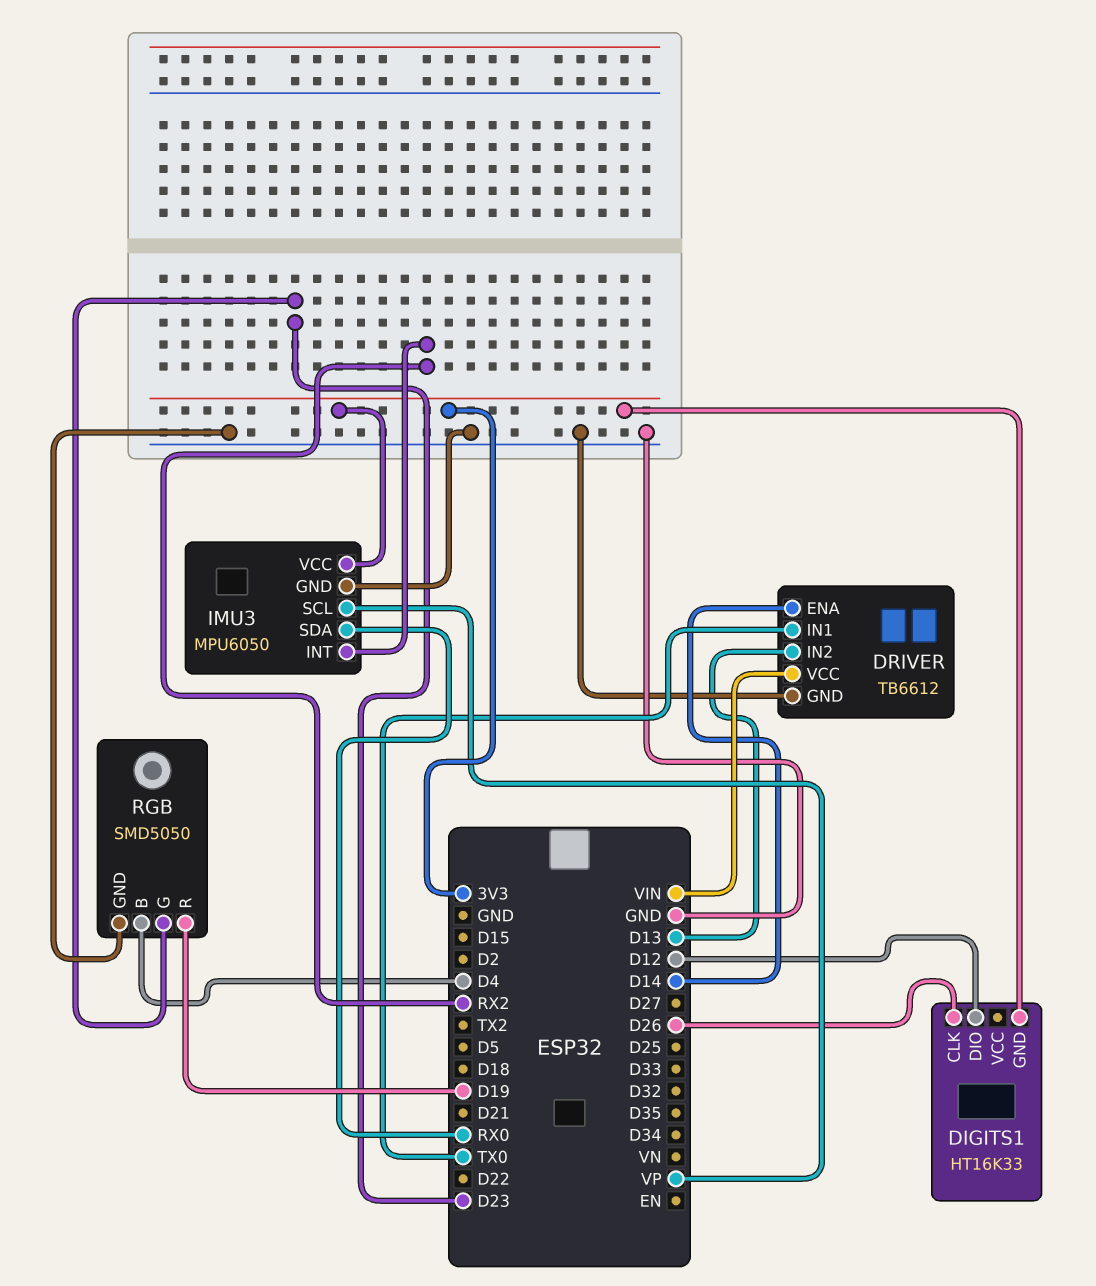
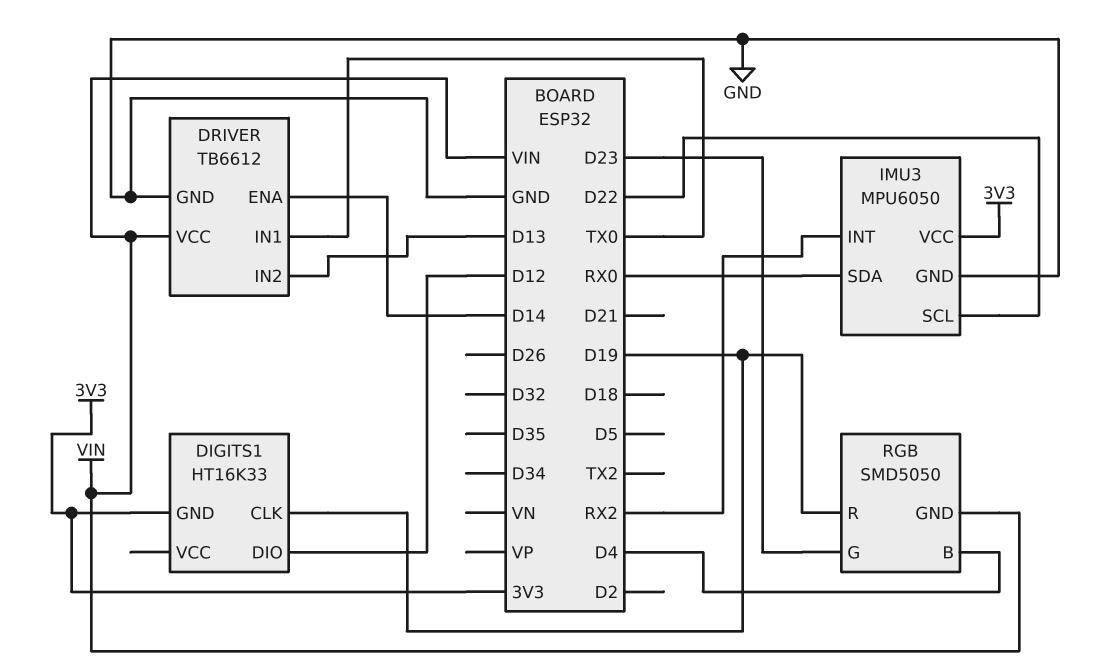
DIGITS1 pin CLK: D26 -> D19
IMU3 pin SCL: VP -> D22
RGB pin GND: GND -> VIN

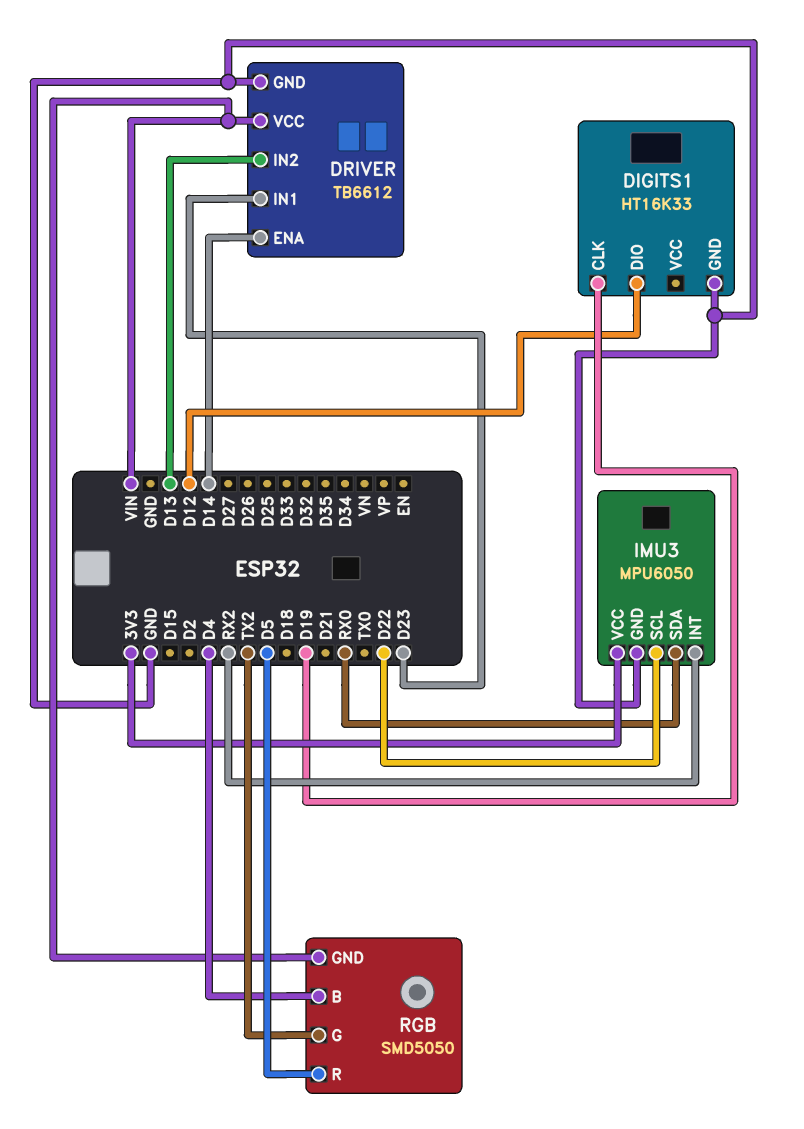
DIGITS1 pin GND: 3V3 -> GND
DRIVER pin IN1: TX0 -> D23
RGB pin G: D23 -> TX2
RGB pin R: D19 -> D5

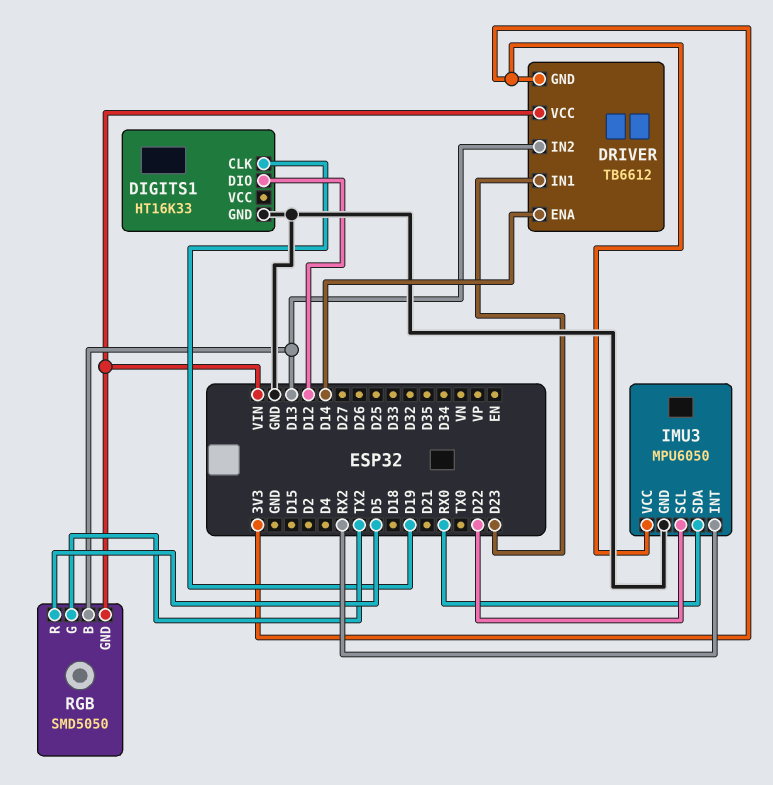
DRIVER pin GND: GND -> 3V3
RGB pin B: D4 -> D13

